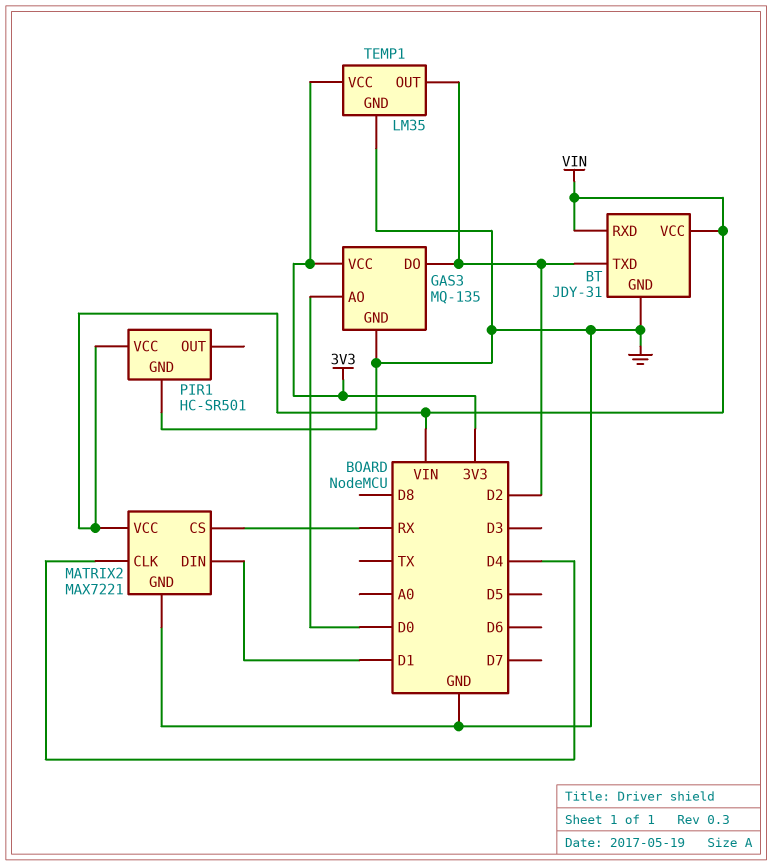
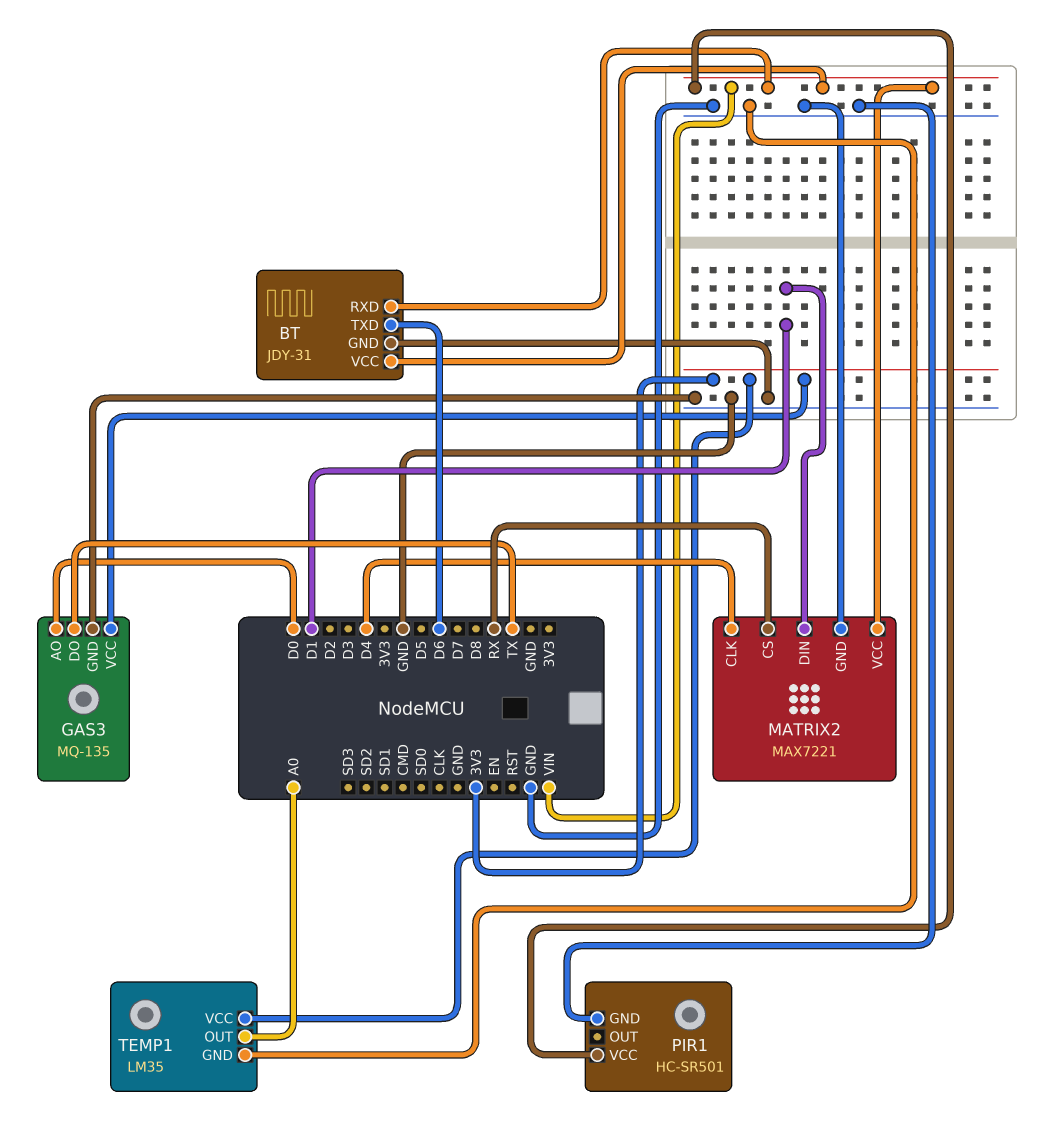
BT pin TXD: D2 -> D6
GAS3 pin DO: D2 -> TX
TEMP1 pin OUT: D2 -> A0

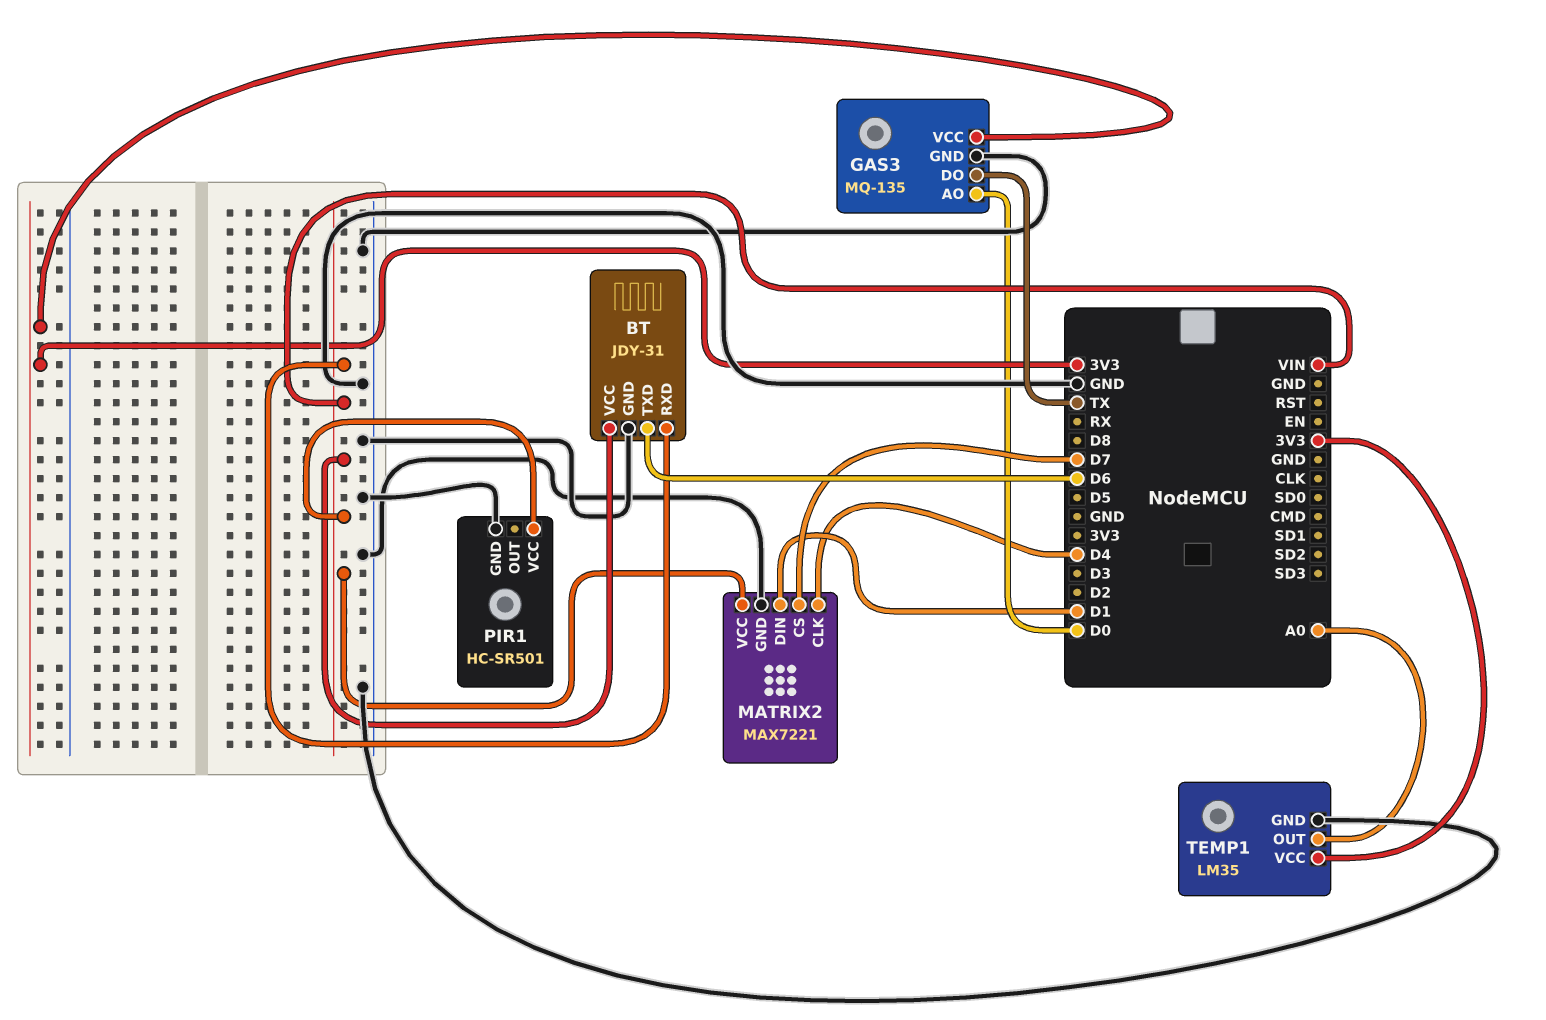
MATRIX2 pin CS: RX -> D7

